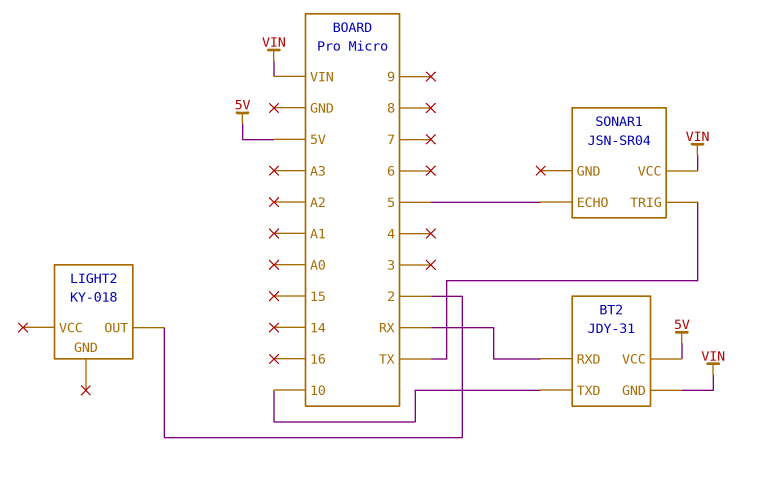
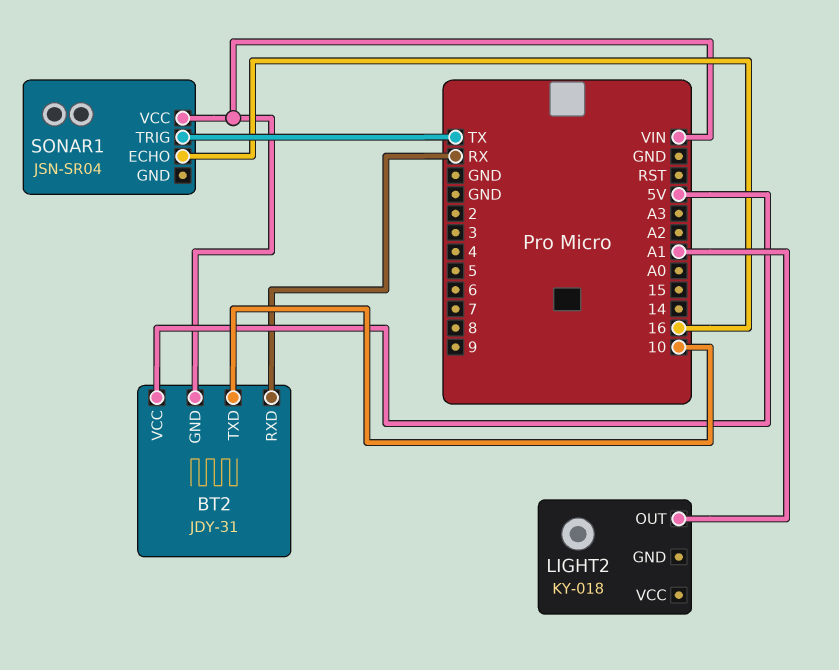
LIGHT2 pin OUT: 2 -> A1
SONAR1 pin ECHO: 5 -> 16

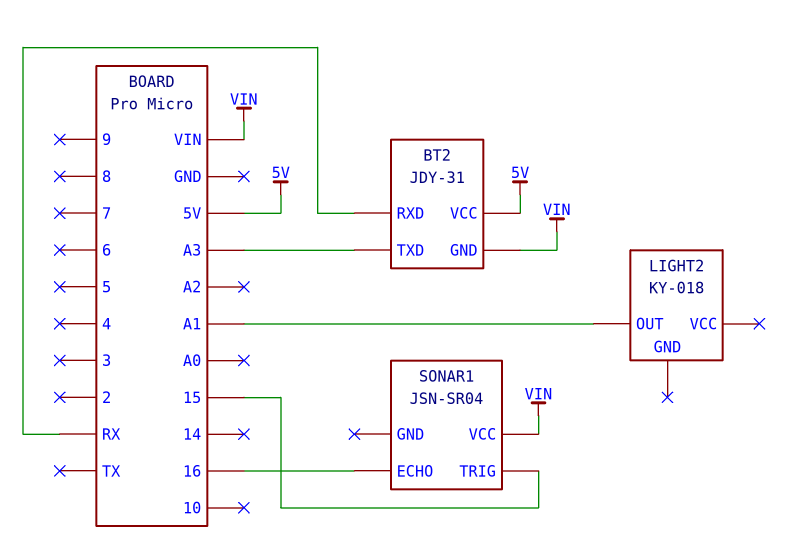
BT2 pin TXD: 10 -> A3
SONAR1 pin TRIG: TX -> 15

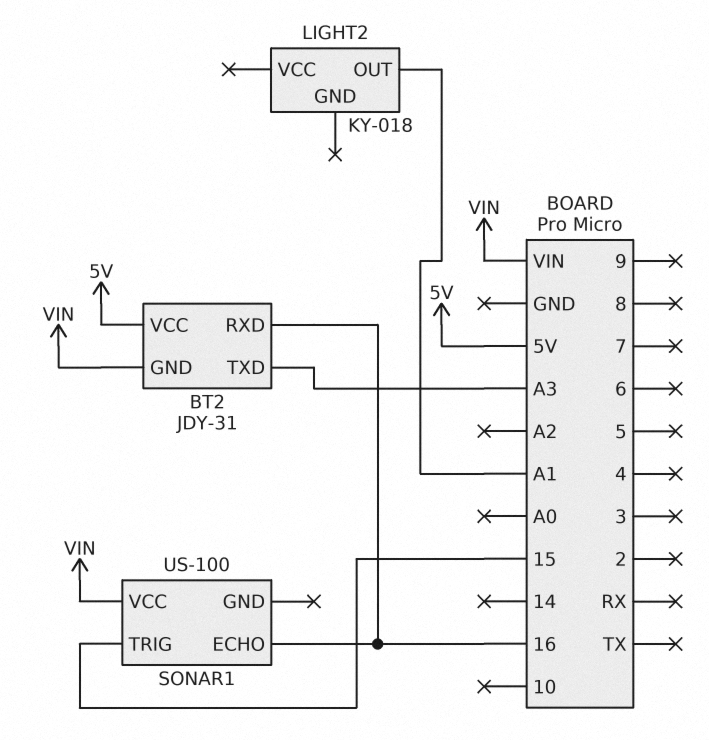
BT2 pin RXD: RX -> 16
SONAR1: JSN-SR04 -> US-100

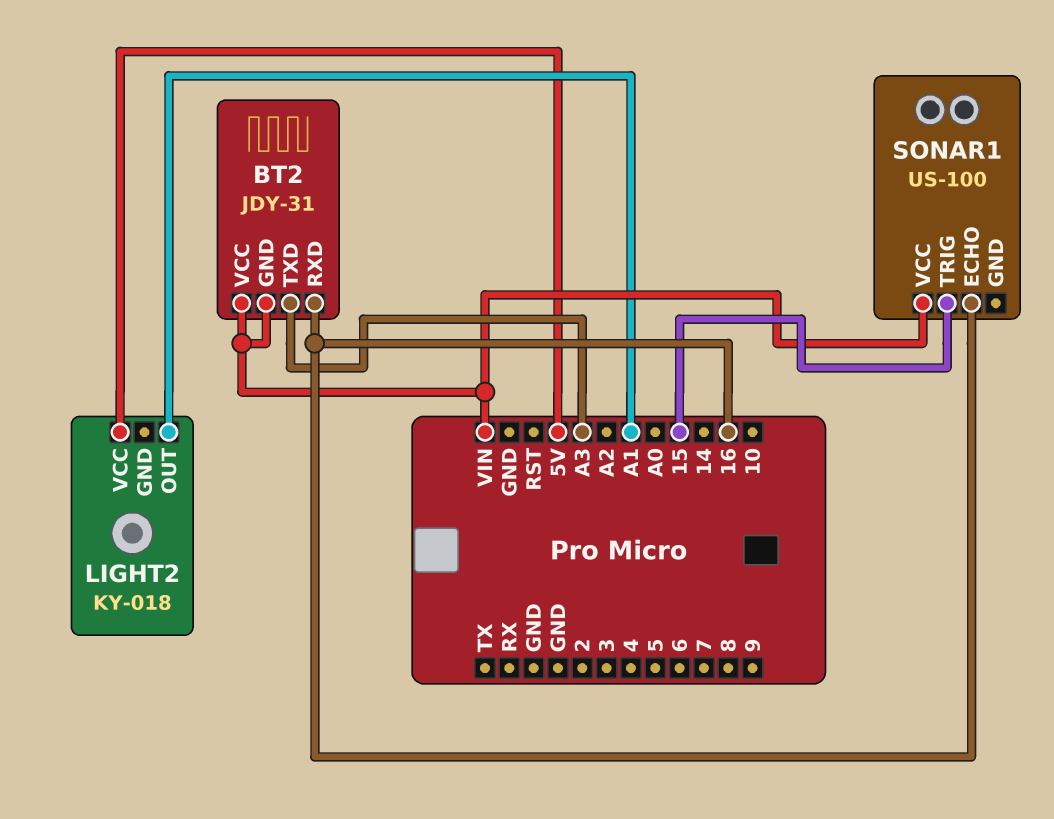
BT2 pin VCC: 5V -> VIN
LIGHT2 pin VCC: none -> 5V

